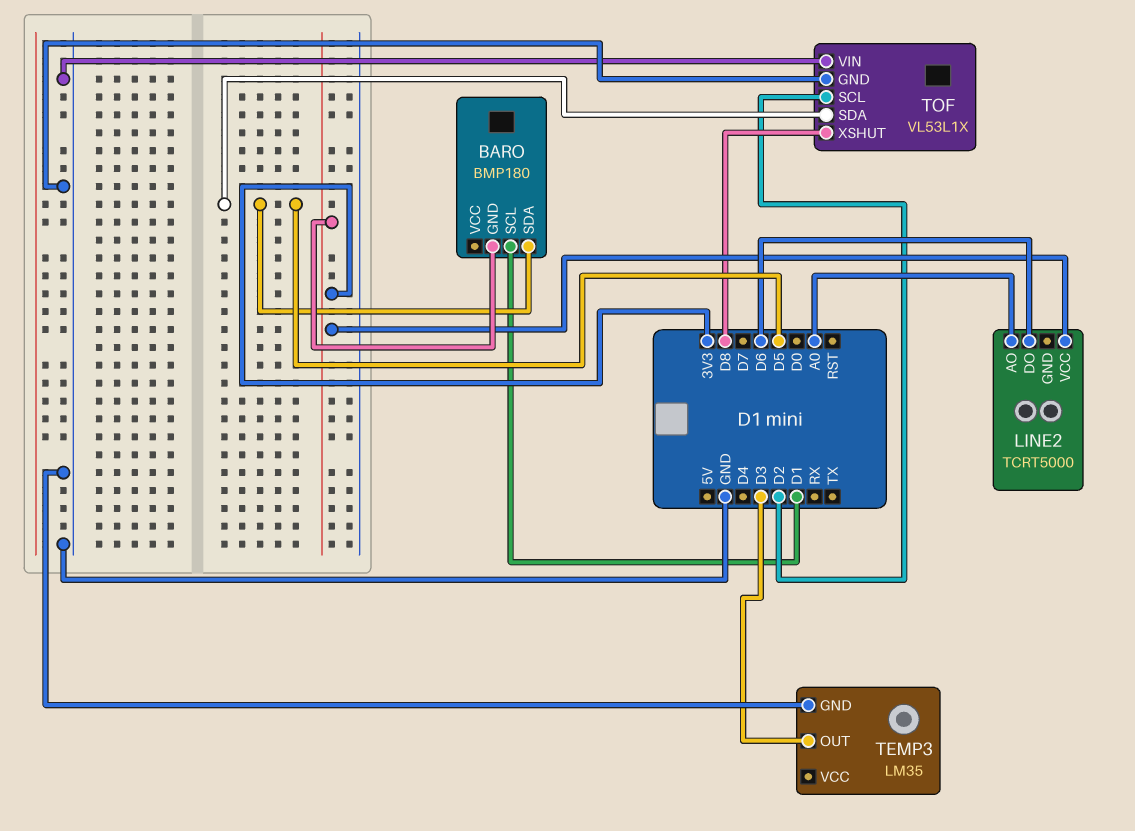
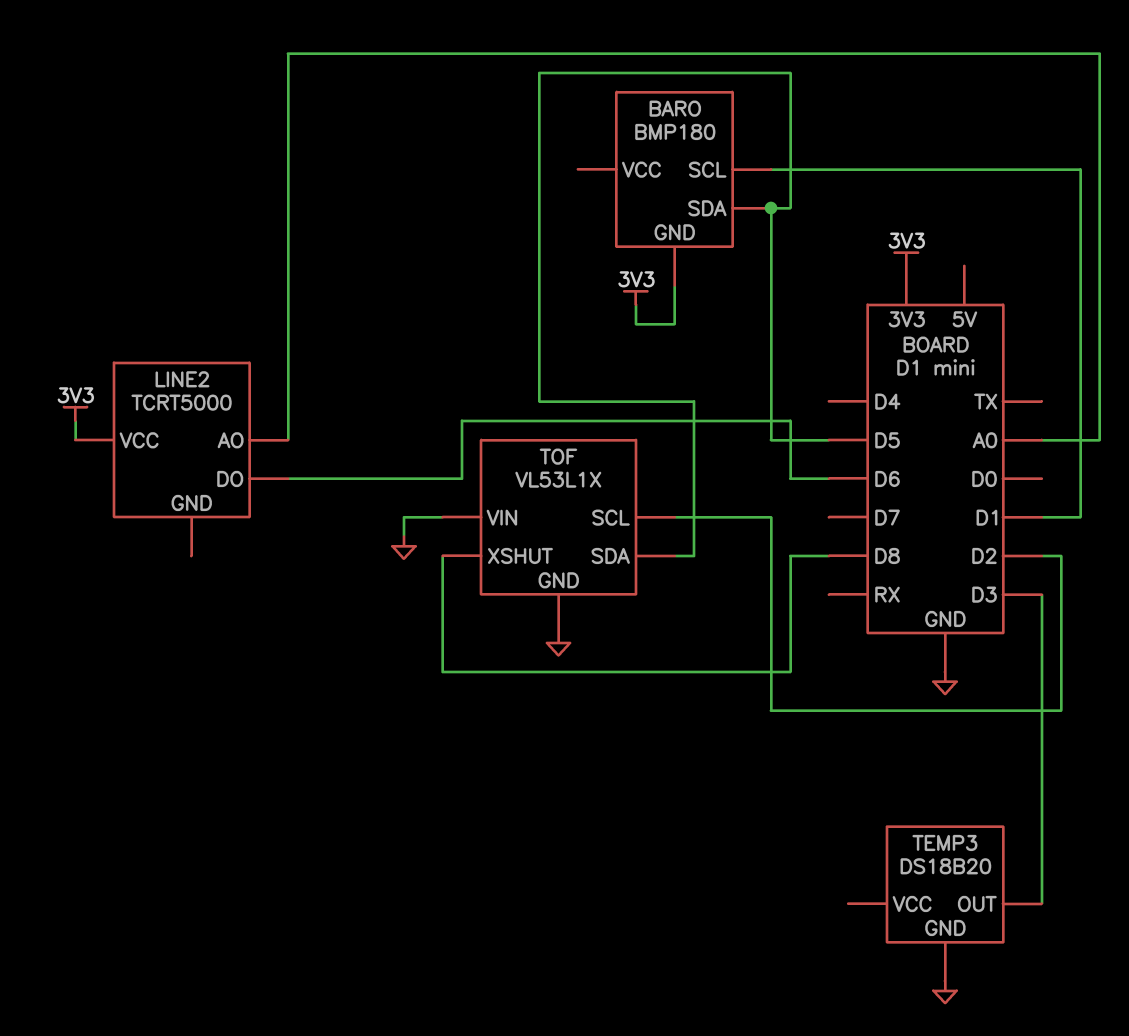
TEMP3: LM35 -> DS18B20

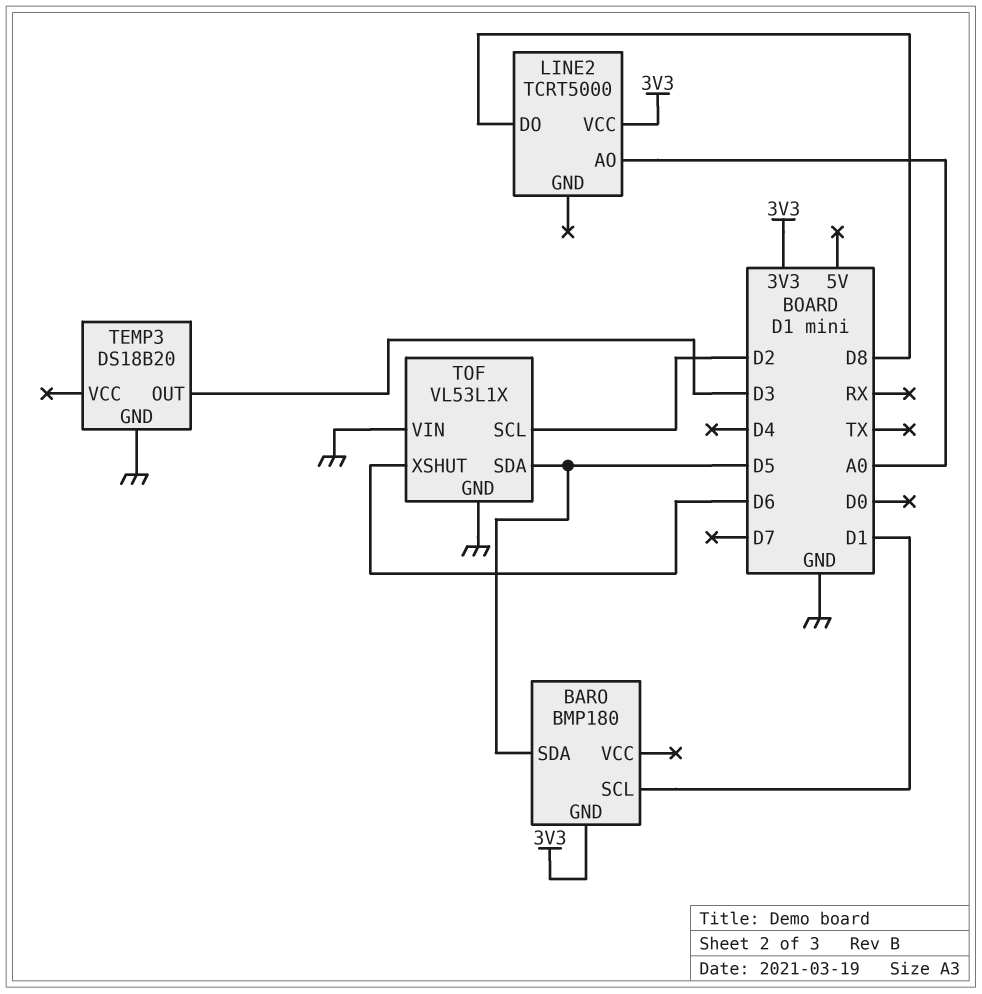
LINE2 pin DO: D6 -> D8
TOF pin XSHUT: D8 -> D6

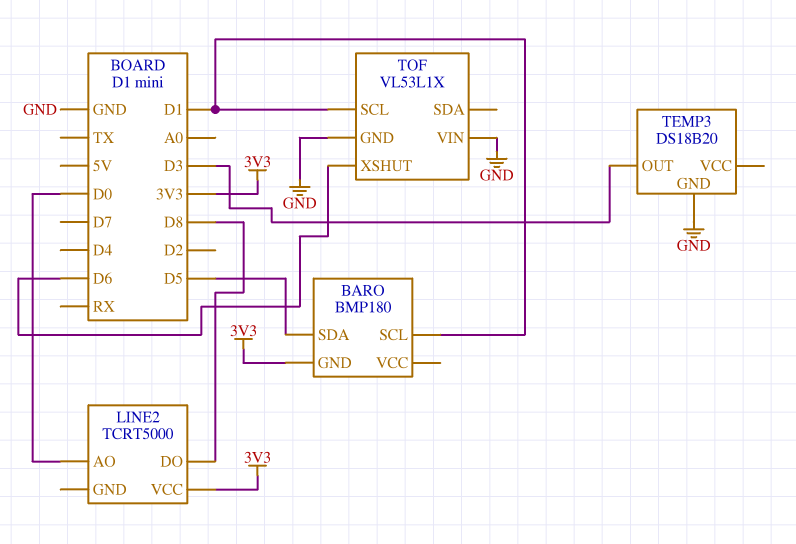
LINE2 pin AO: A0 -> D0
TOF pin SCL: D2 -> D1
TOF pin SDA: D5 -> none

